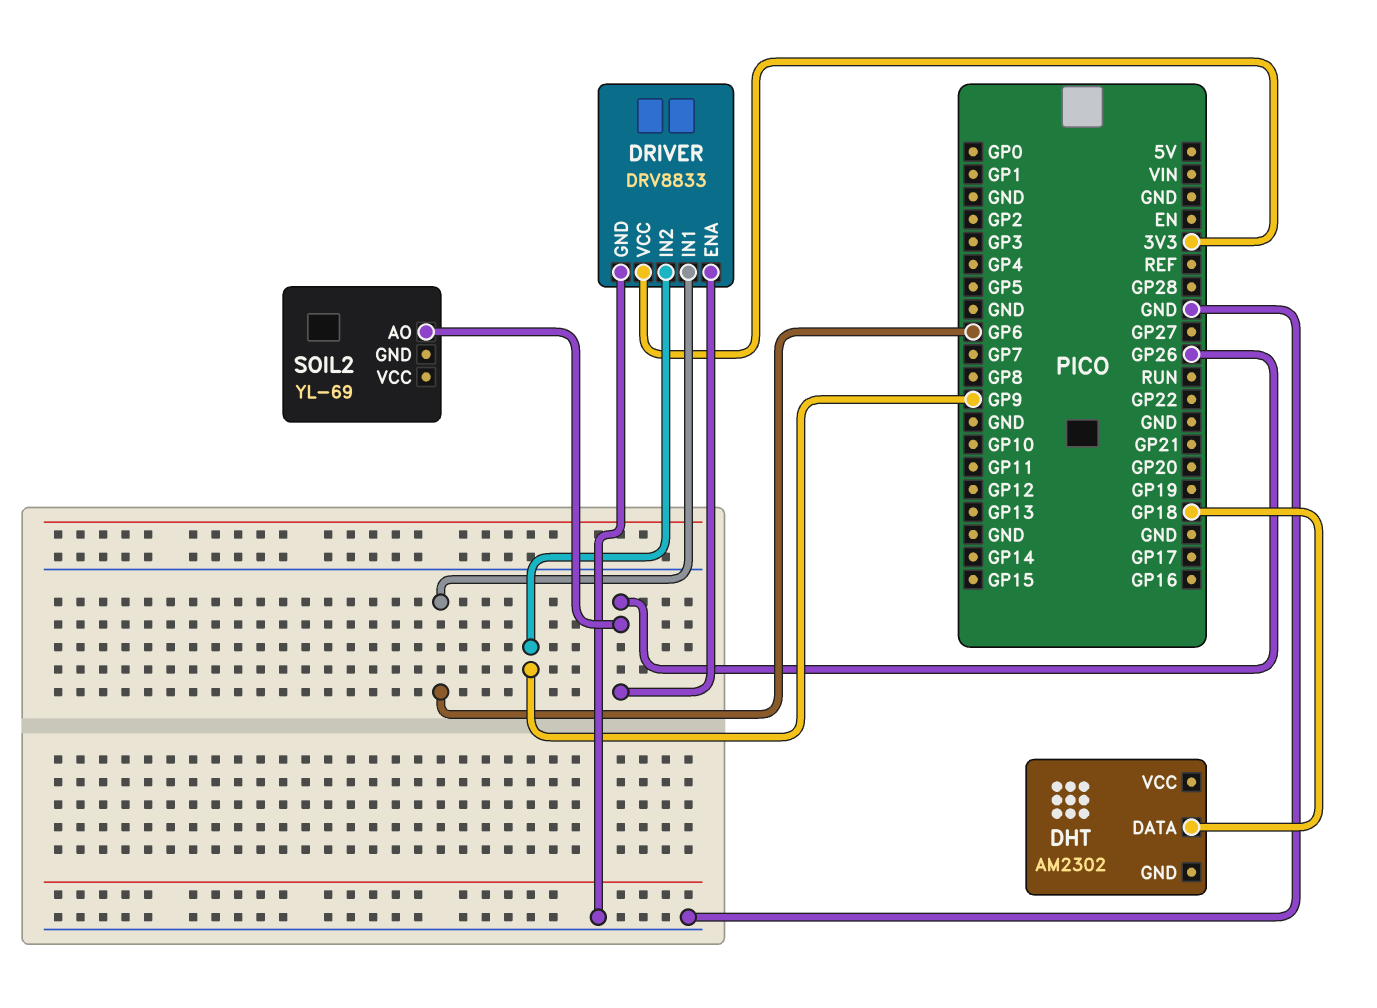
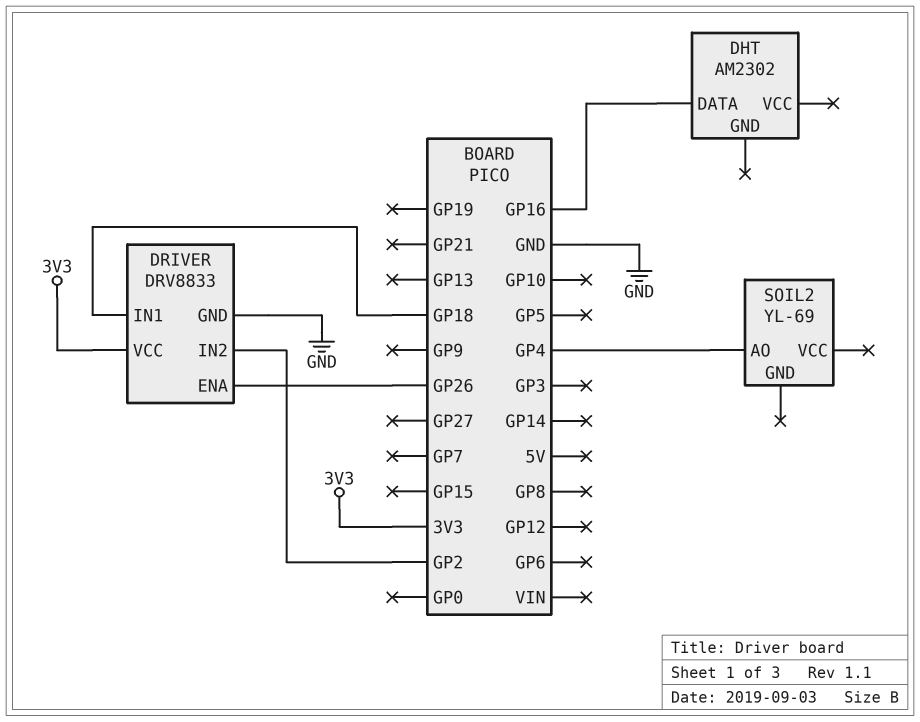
DHT pin DATA: GP18 -> GP16
DRIVER pin IN1: GP6 -> GP18
DRIVER pin IN2: GP9 -> GP2
SOIL2 pin AO: GP26 -> GP4

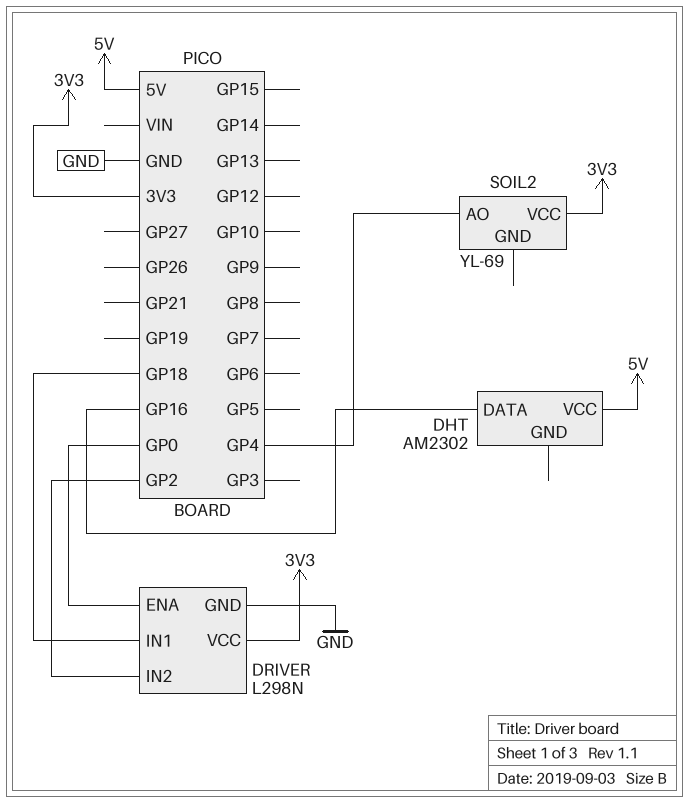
DHT pin VCC: none -> 5V
DRIVER: DRV8833 -> L298N
DRIVER pin ENA: GP26 -> GP0
SOIL2 pin VCC: none -> 3V3

